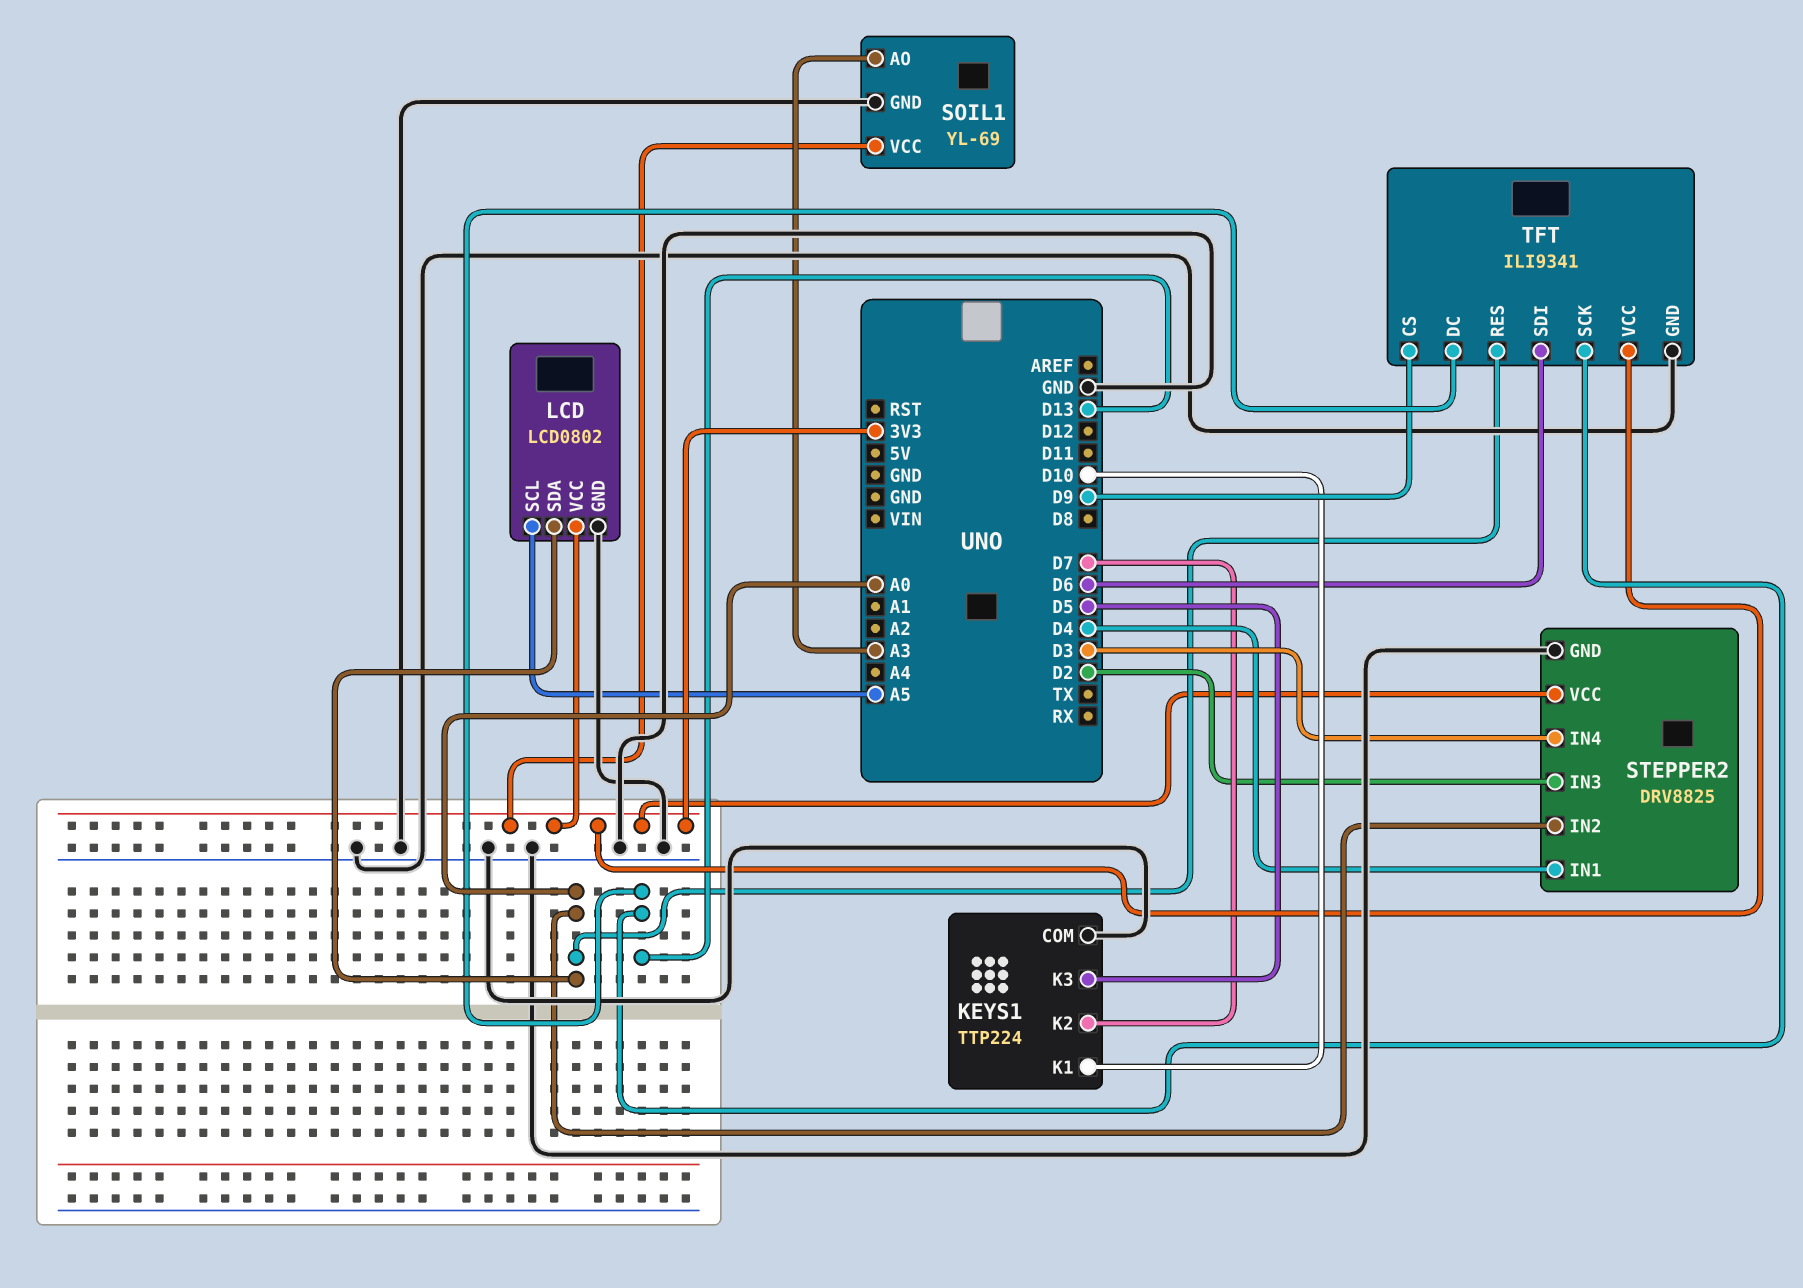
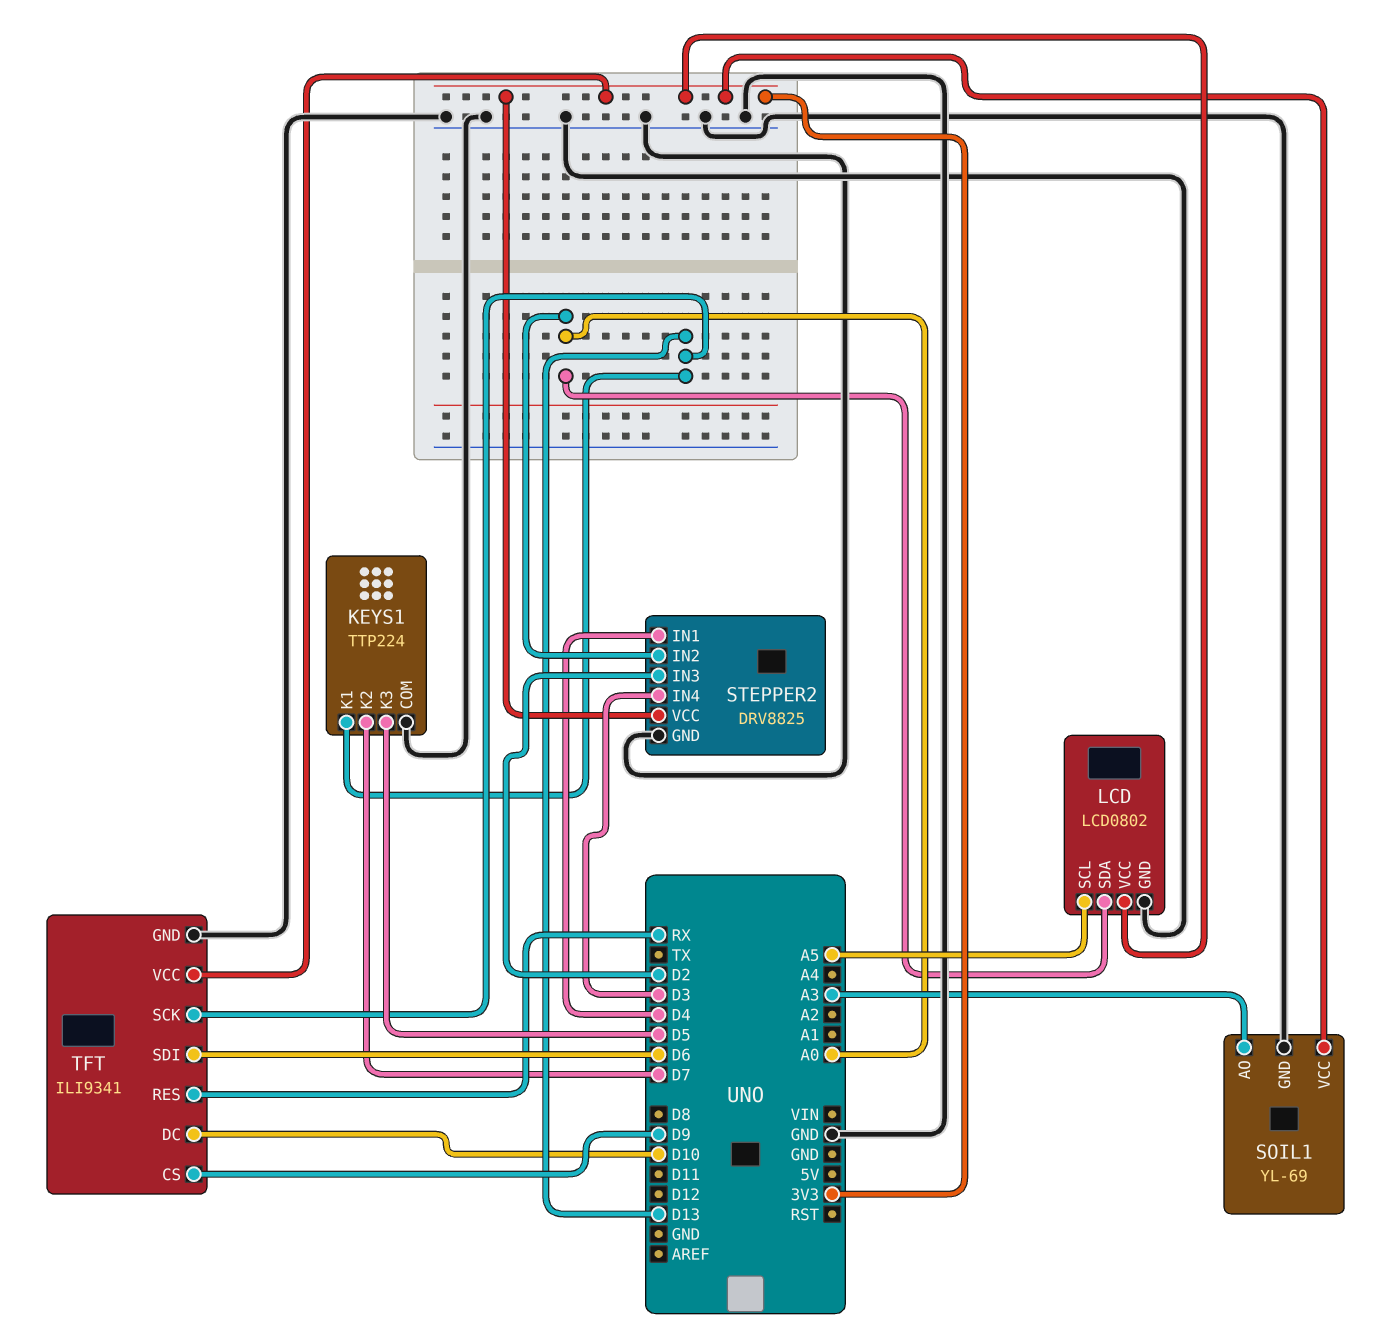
KEYS1 pin K1: D10 -> D13
TFT pin DC: D13 -> D10
TFT pin RES: A0 -> RX

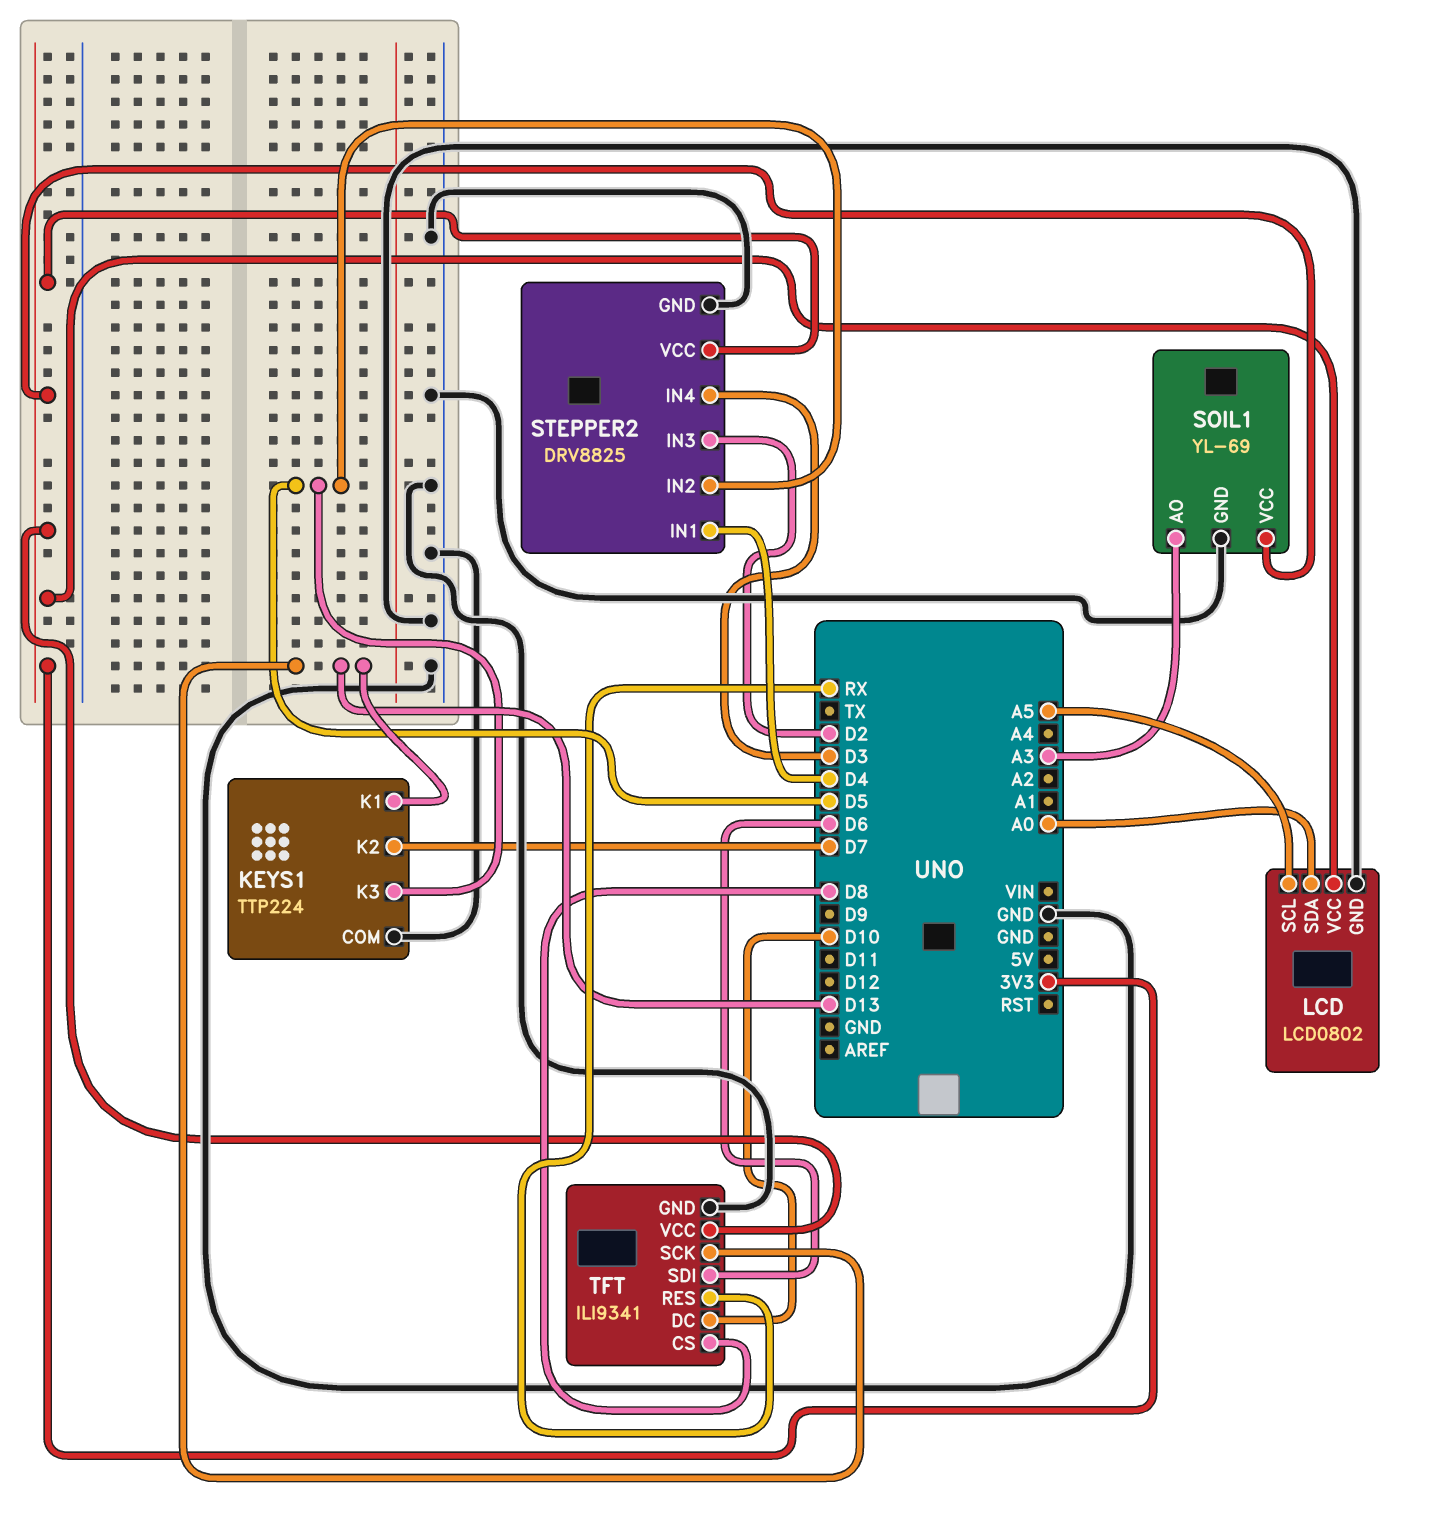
STEPPER2 pin IN2: A0 -> D5
TFT pin CS: D9 -> D8

